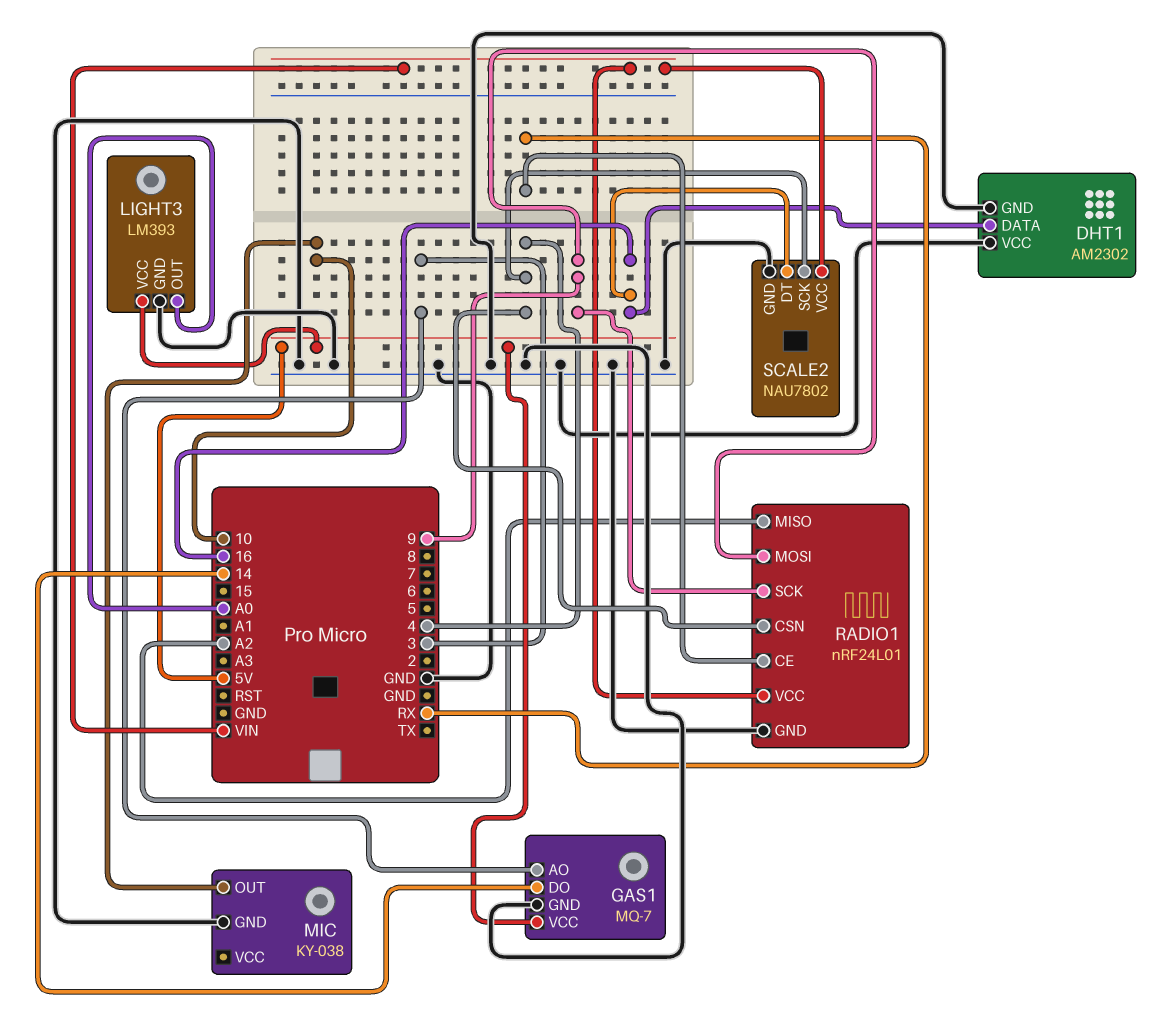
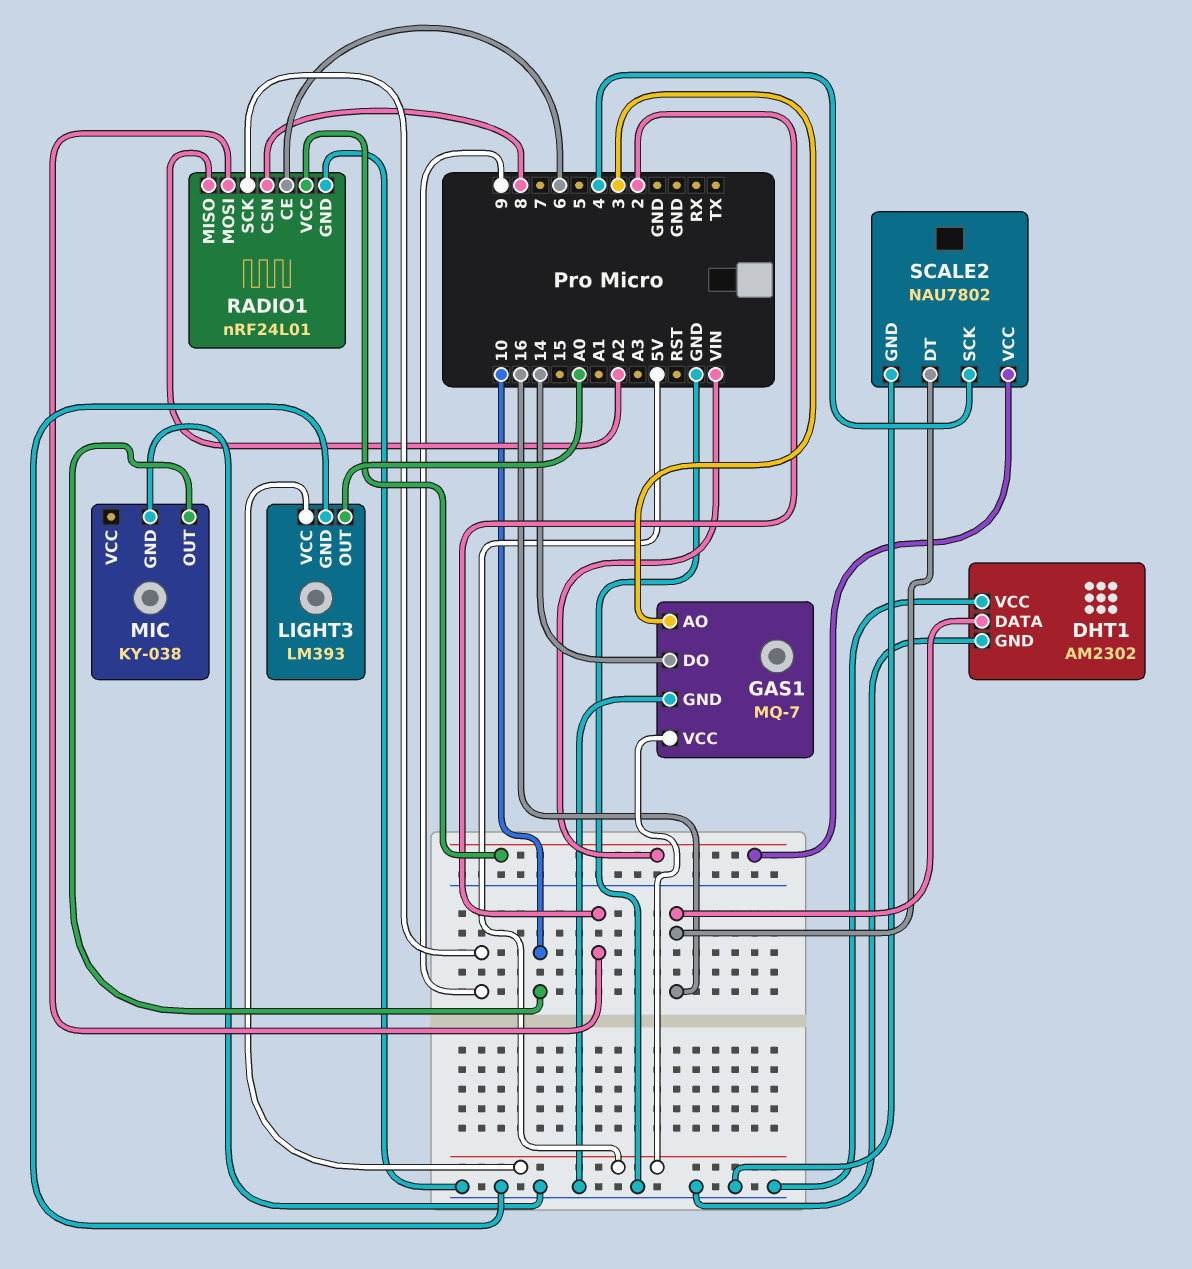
RADIO1 pin CE: RX -> 6
RADIO1 pin CSN: 4 -> 8
RADIO1 pin MOSI: 9 -> 2

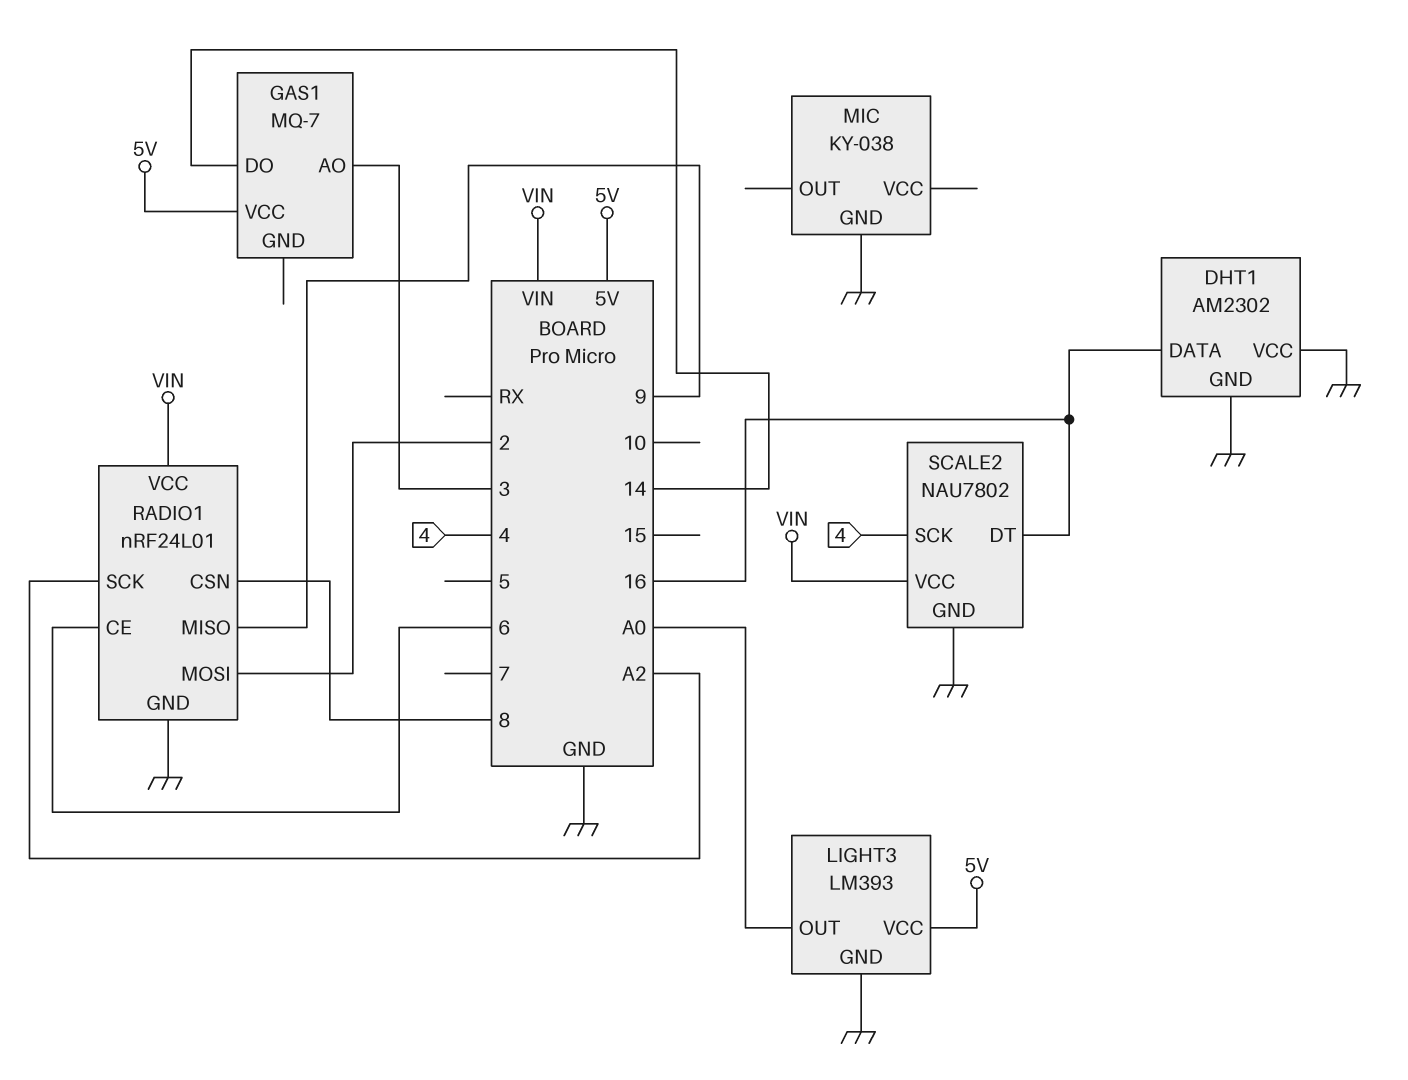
GAS1 pin GND: GND -> none
MIC pin OUT: 10 -> none
RADIO1 pin MISO: A2 -> 9
RADIO1 pin SCK: 9 -> A2

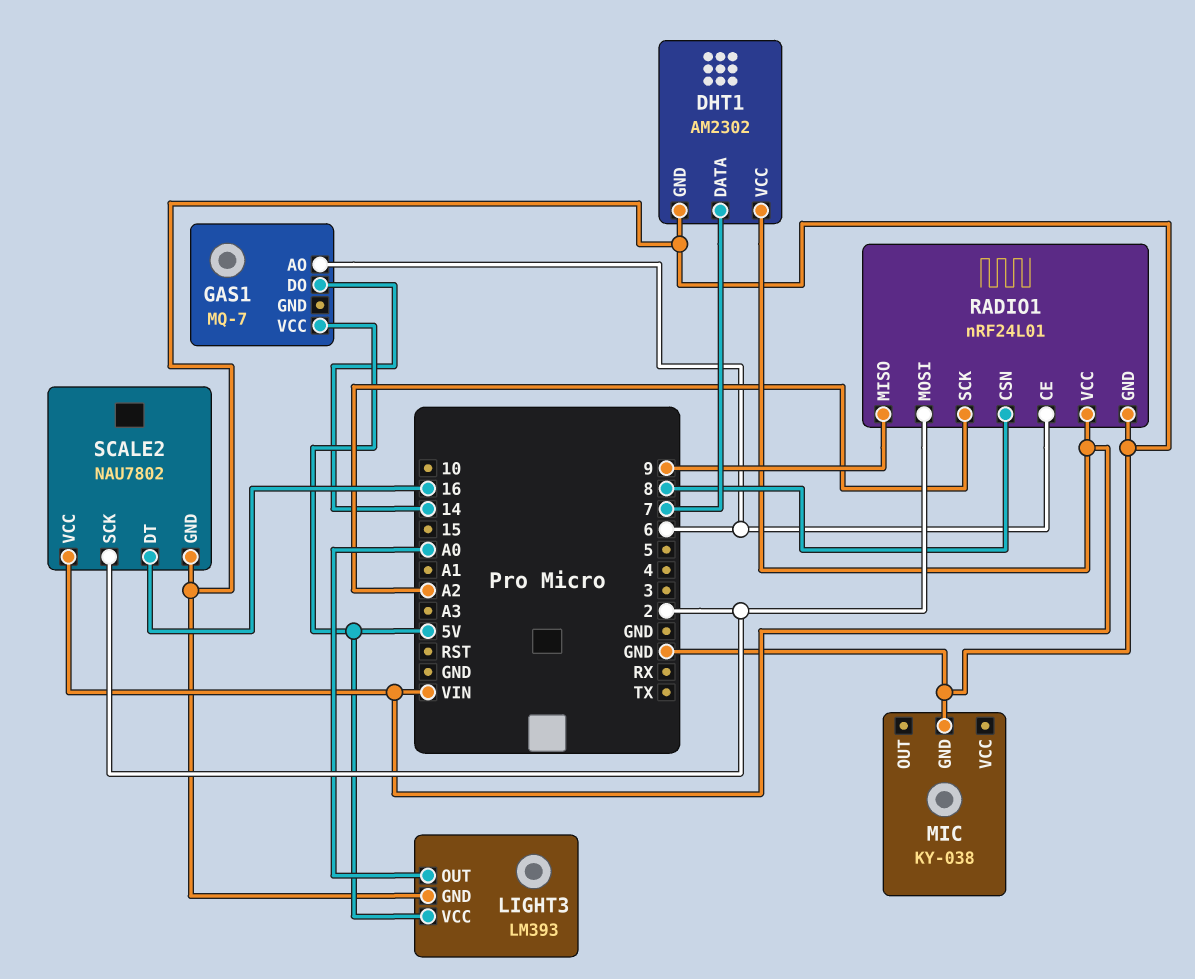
DHT1 pin DATA: 16 -> 7
DHT1 pin VCC: GND -> VIN
GAS1 pin AO: 3 -> 6
SCALE2 pin SCK: 4 -> 2

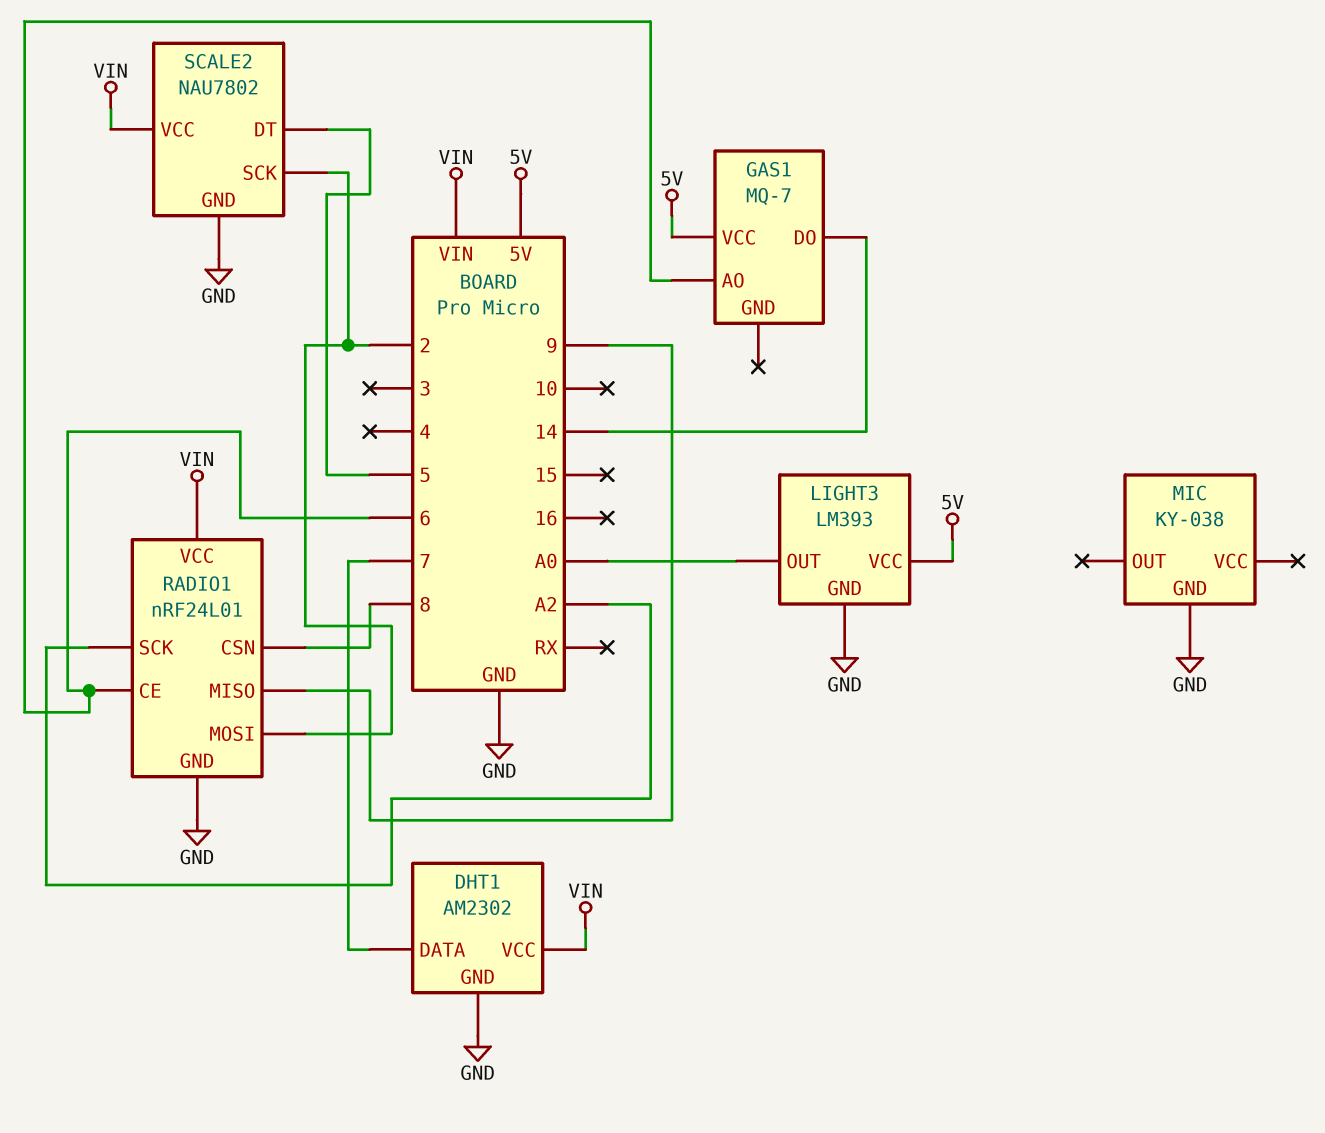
SCALE2 pin DT: 16 -> 5

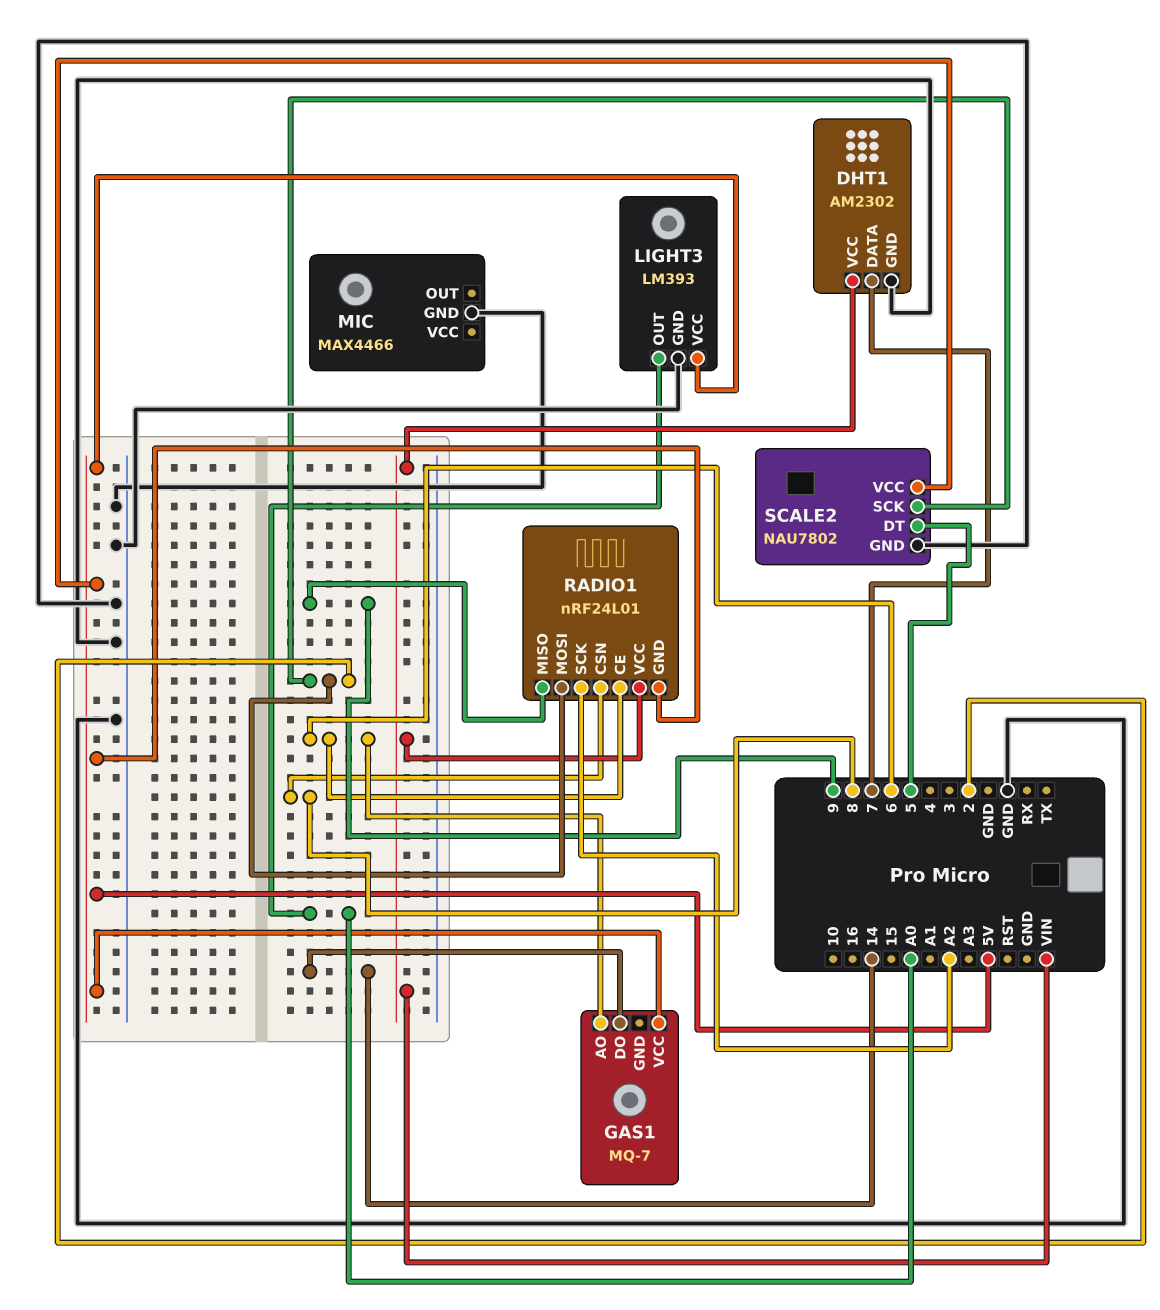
MIC: KY-038 -> MAX4466
RADIO1 pin GND: GND -> 5V
SCALE2 pin VCC: VIN -> 5V

